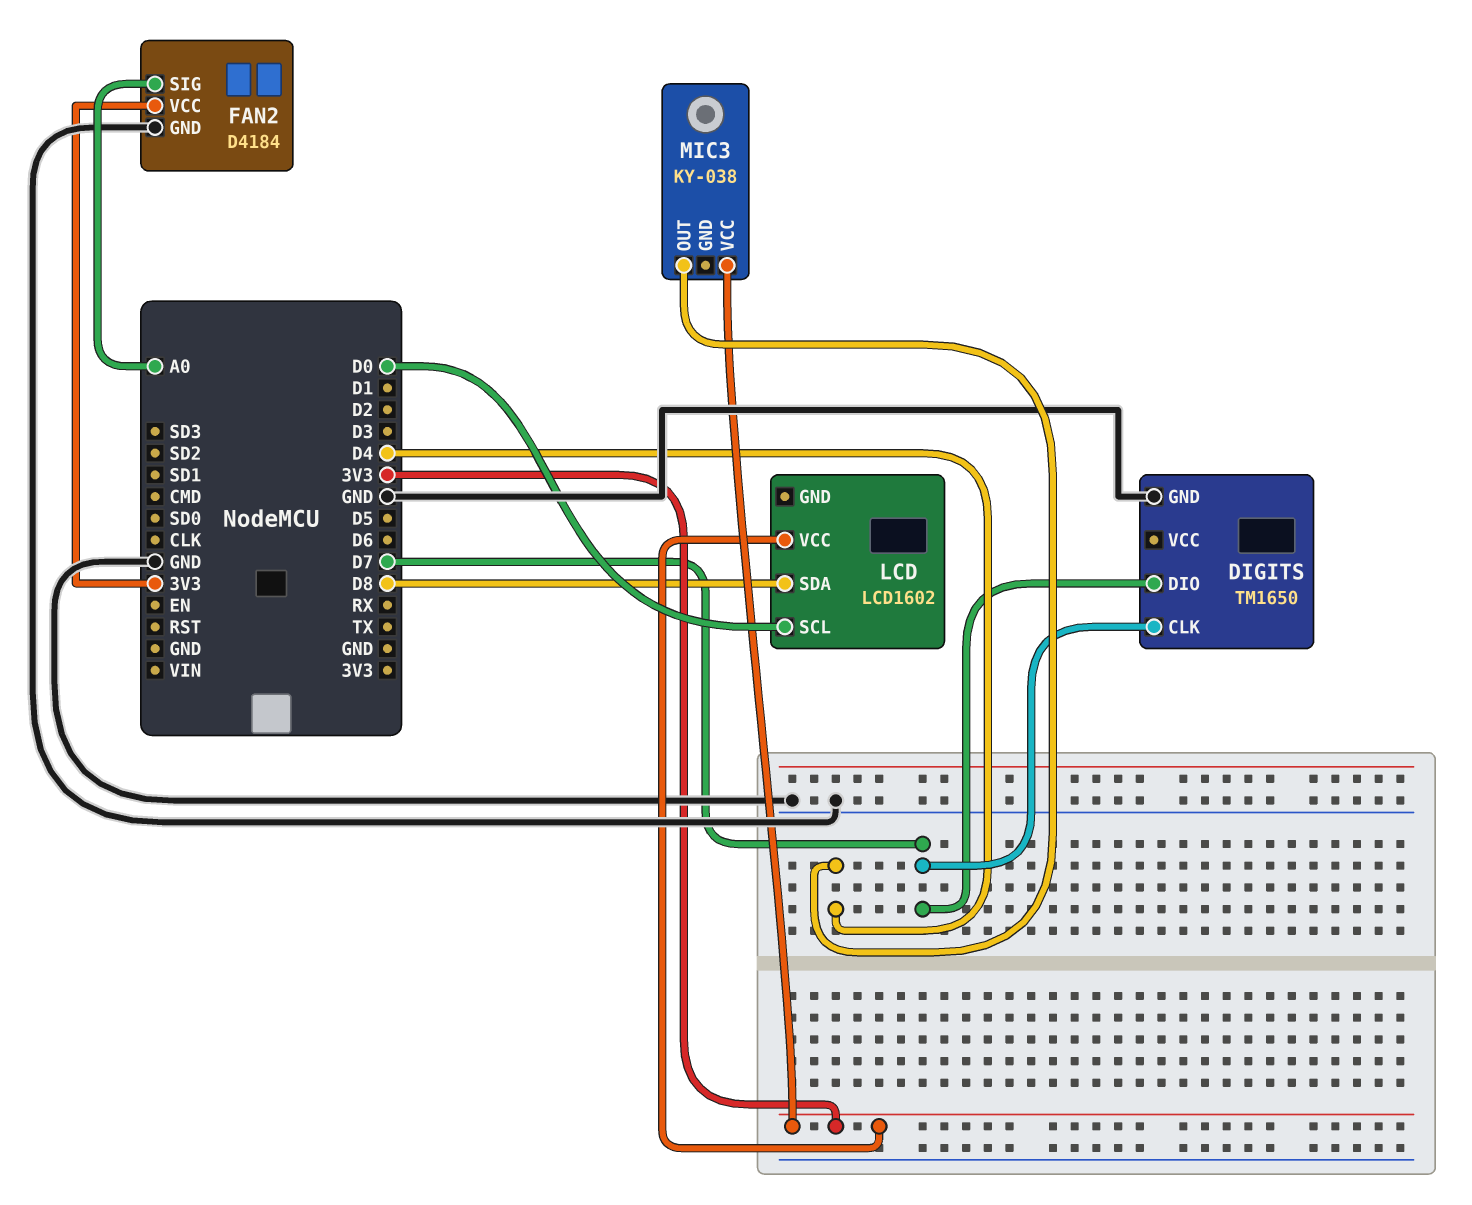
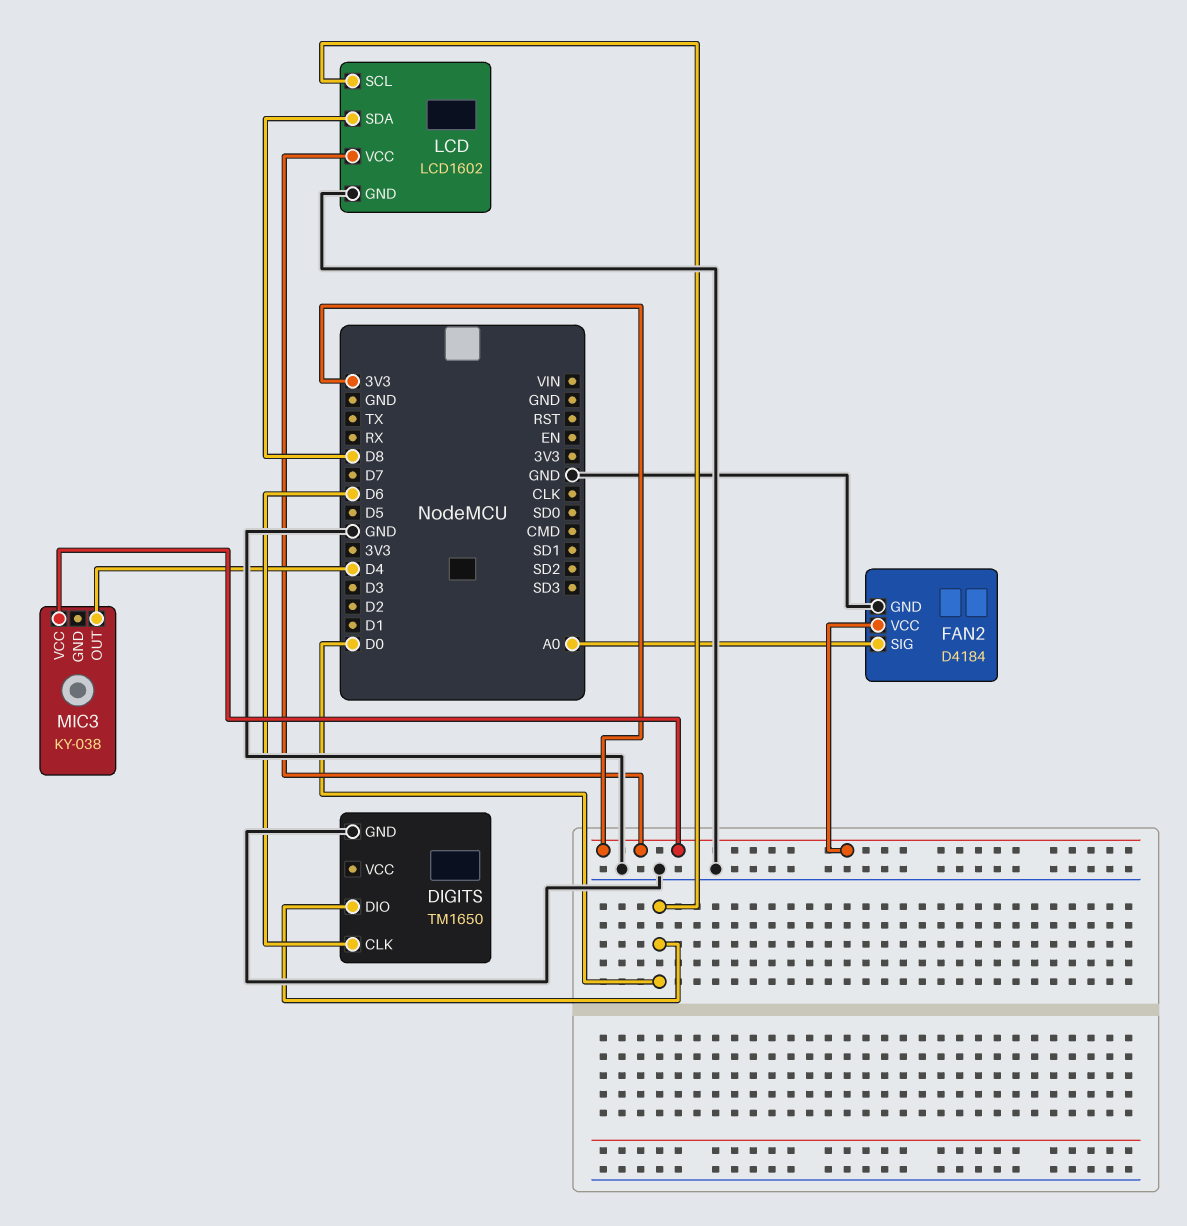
DIGITS pin CLK: D7 -> D6
DIGITS pin DIO: D7 -> D0
LCD pin GND: none -> GND

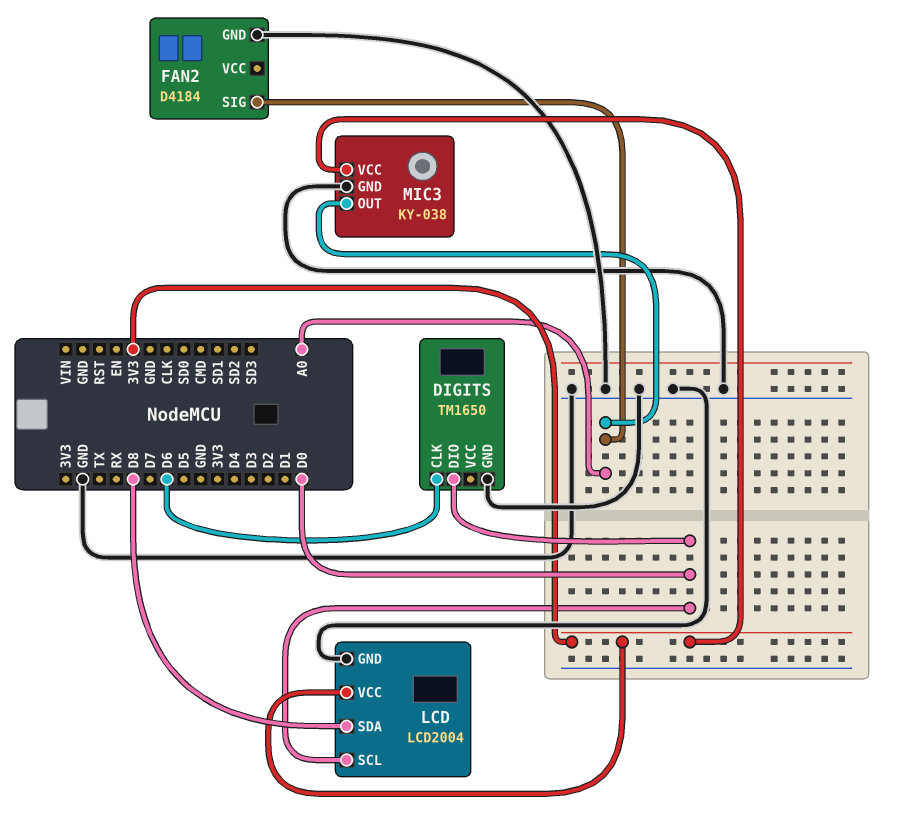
FAN2 pin VCC: 3V3 -> none
LCD: LCD1602 -> LCD2004
MIC3 pin GND: none -> GND
MIC3 pin OUT: D4 -> A0

